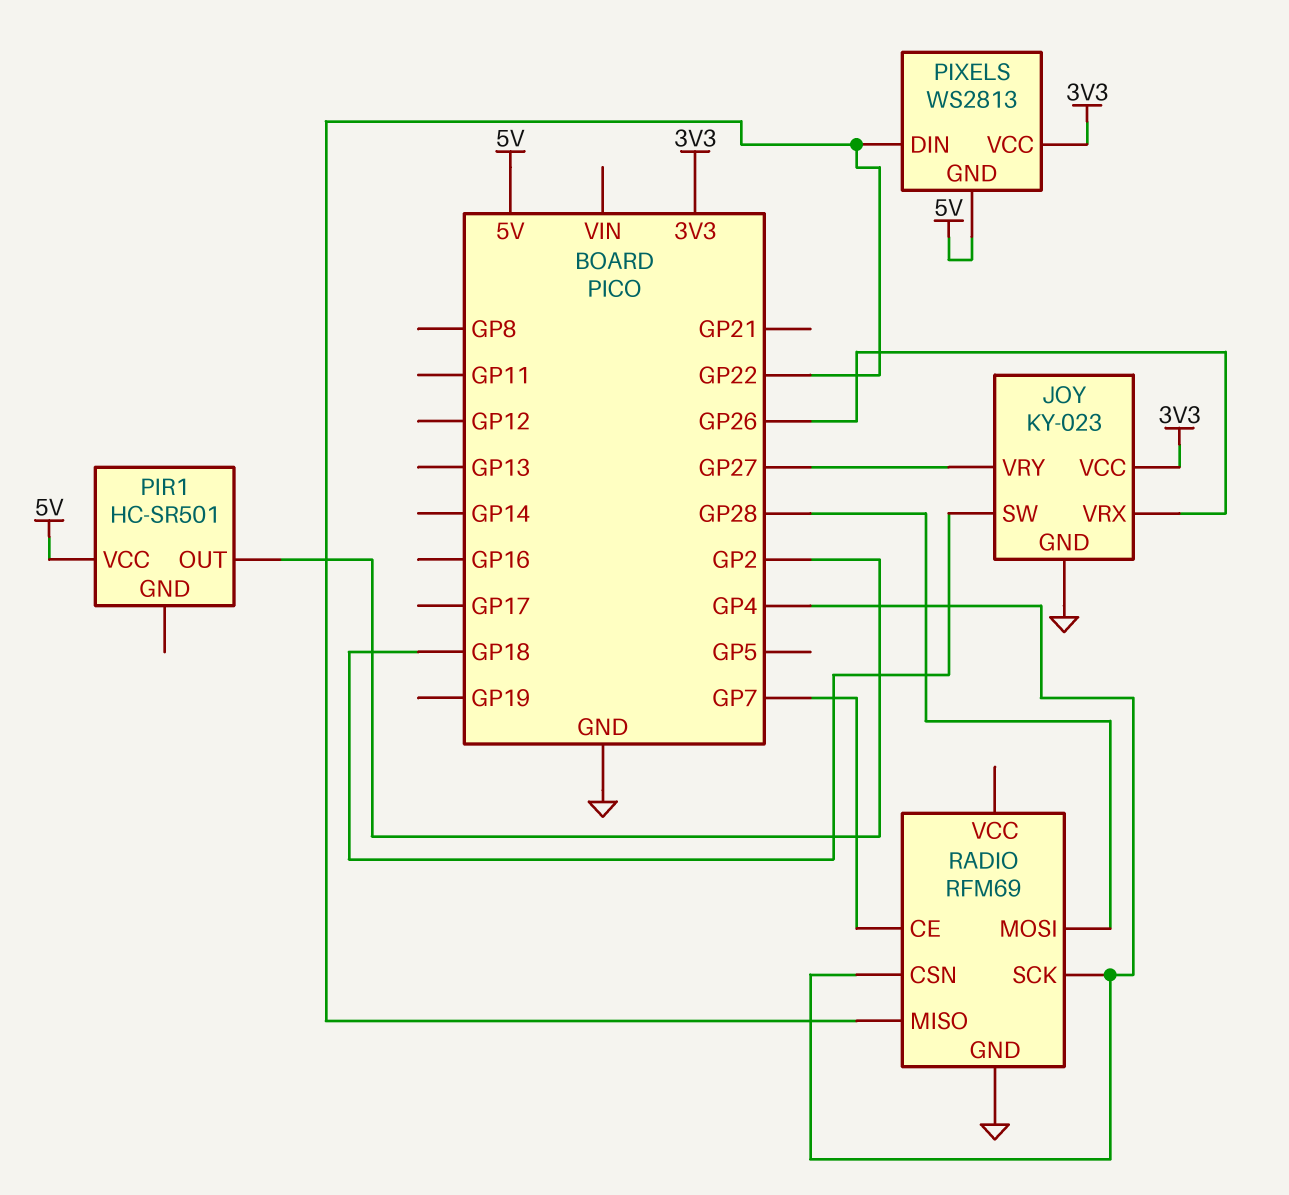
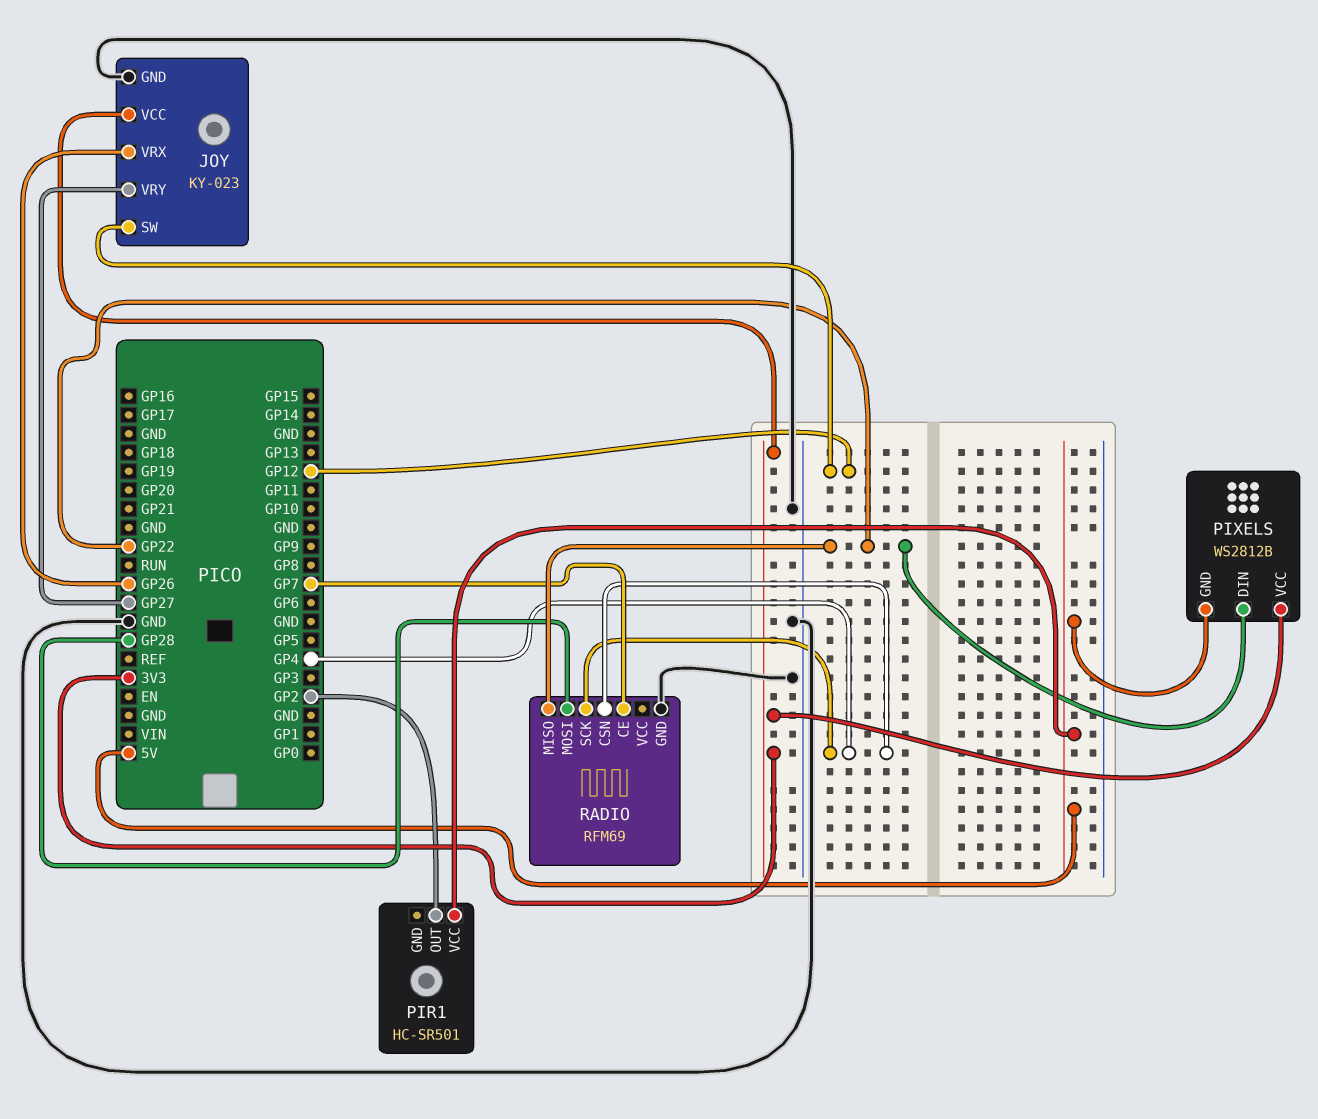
JOY pin SW: GP18 -> GP12
PIXELS: WS2813 -> WS2812B

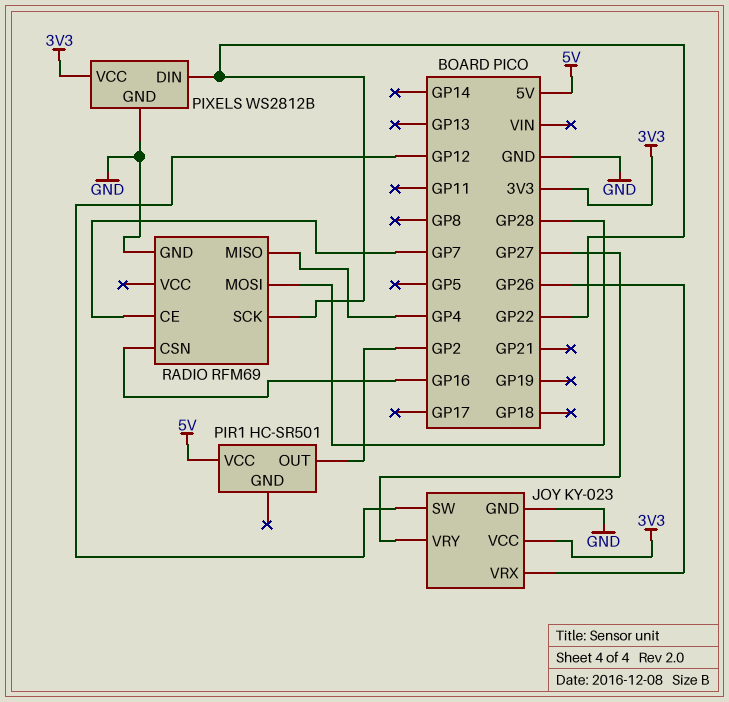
PIXELS pin GND: 5V -> GND
RADIO pin CSN: GP4 -> GP16
RADIO pin MISO: GP22 -> GP4
RADIO pin SCK: GP4 -> GP22

